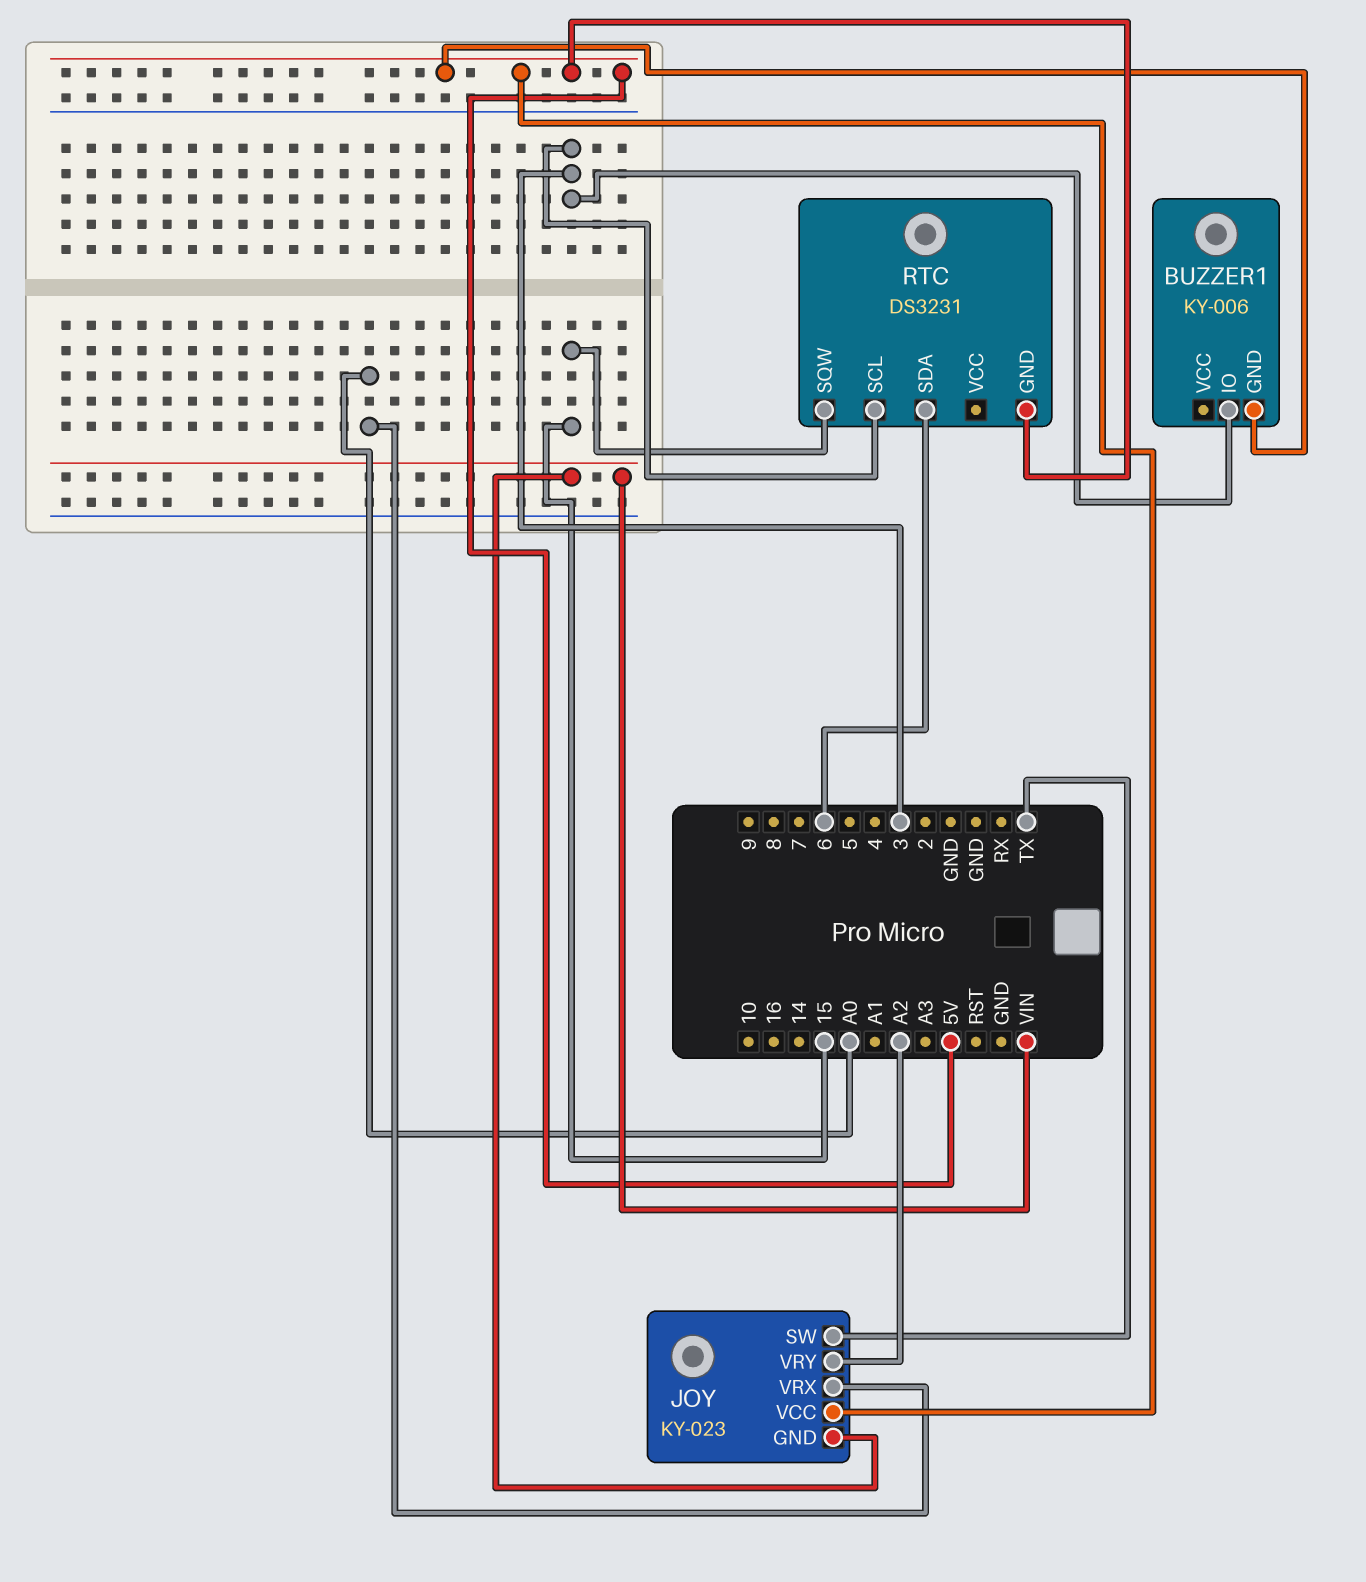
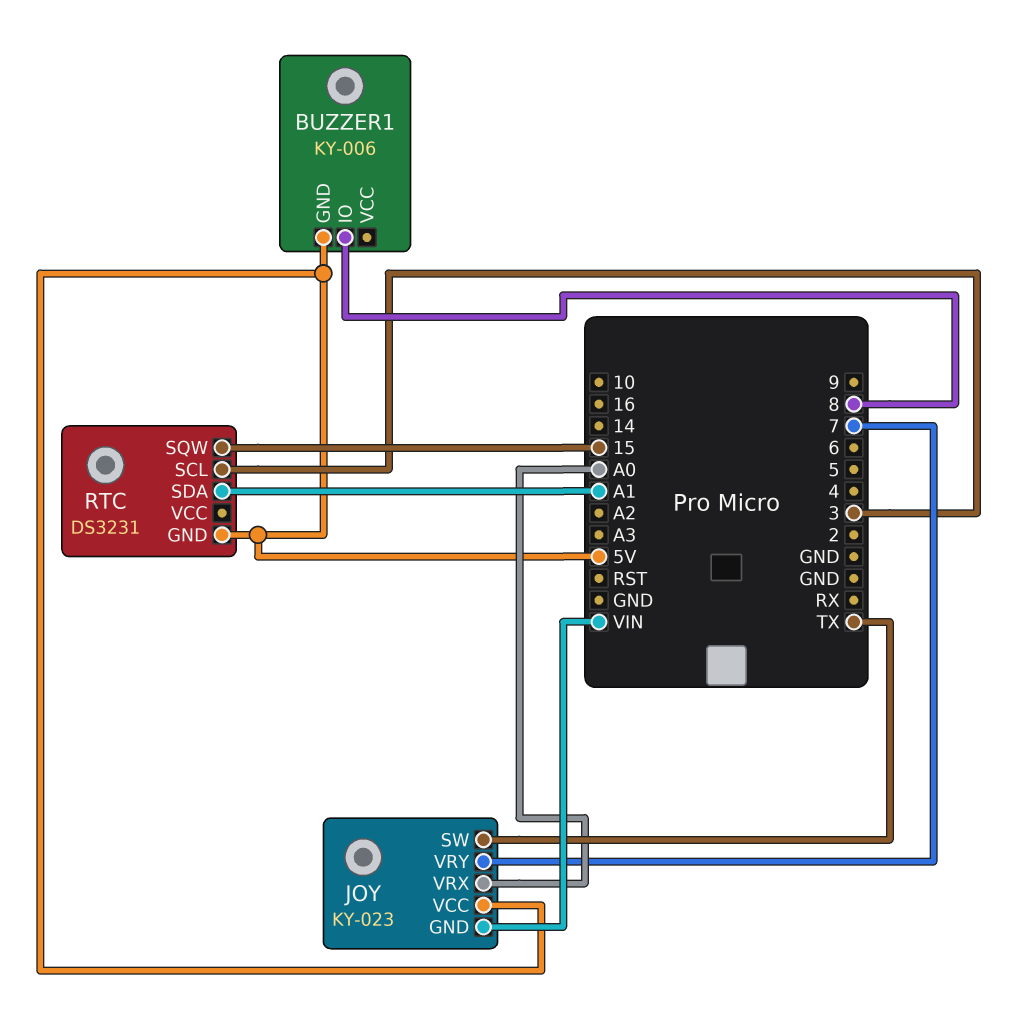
BUZZER1 pin IO: 3 -> 8
JOY pin VRY: A2 -> 7
RTC pin SDA: 6 -> A1

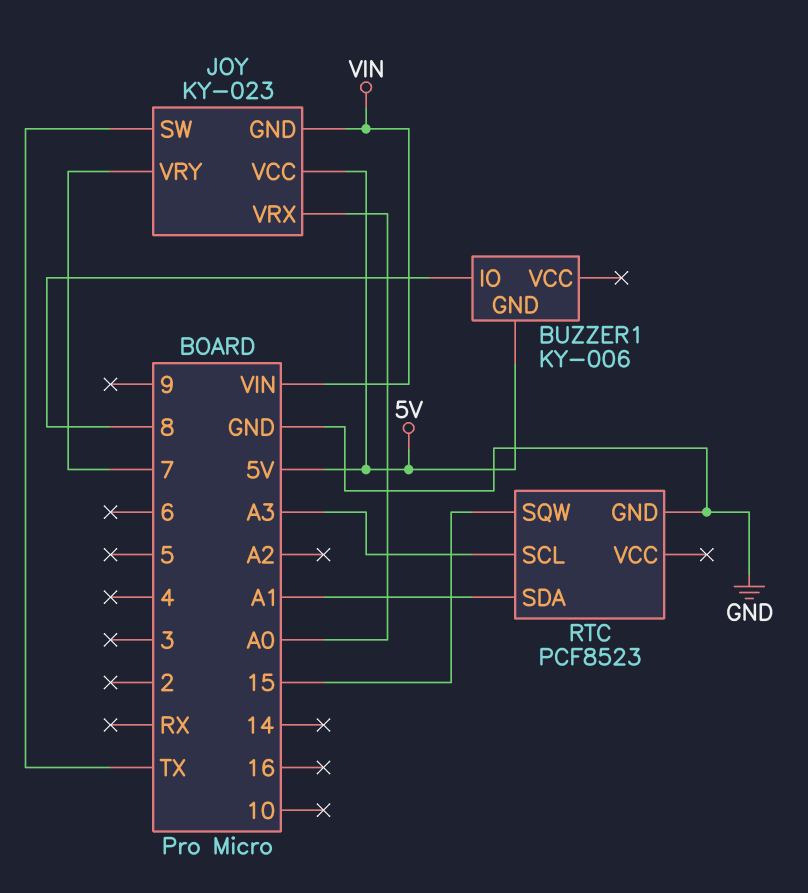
RTC: DS3231 -> PCF8523
RTC pin GND: 5V -> GND
RTC pin SCL: 3 -> A3

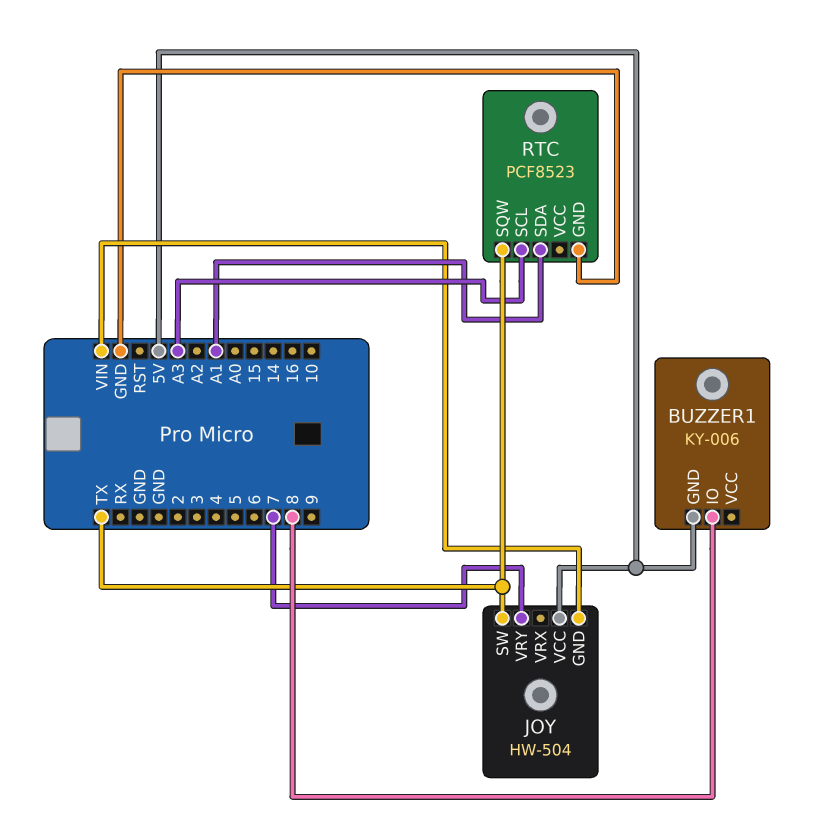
JOY: KY-023 -> HW-504
JOY pin VRX: A0 -> none
RTC pin SQW: 15 -> TX

